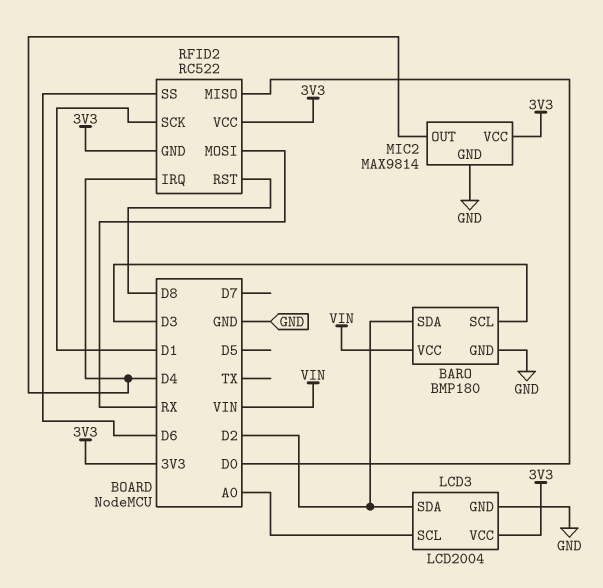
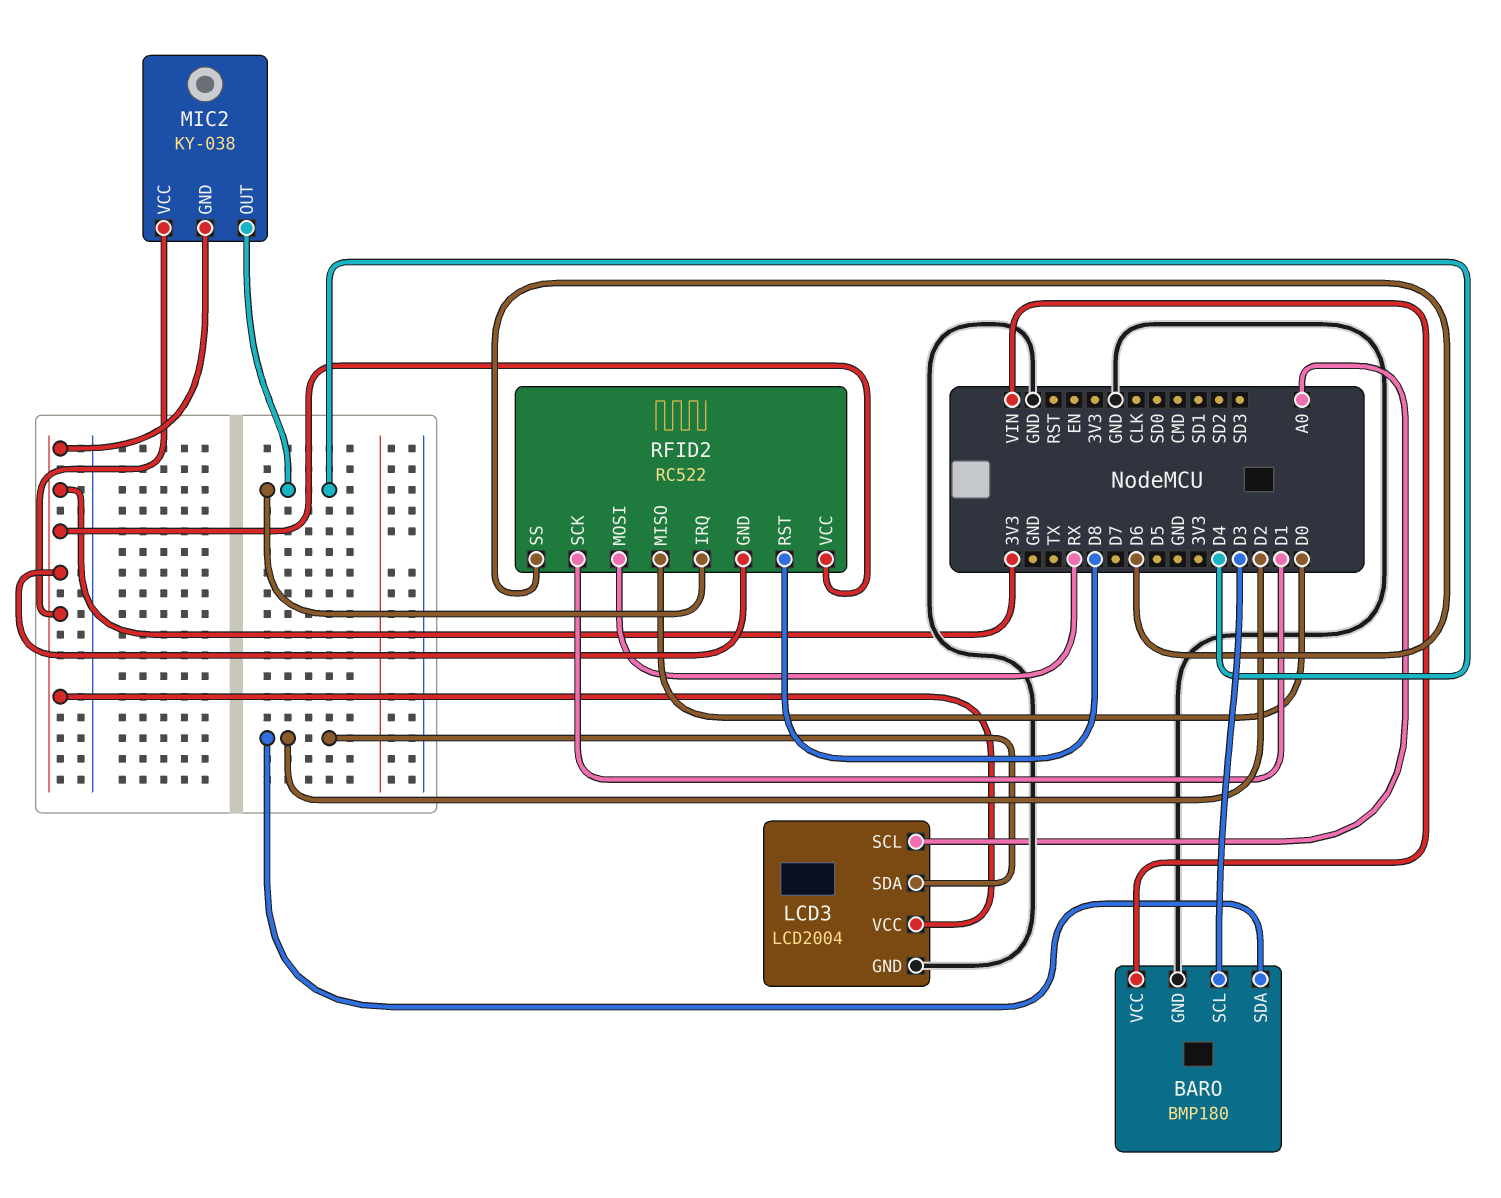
MIC2: MAX9814 -> KY-038
MIC2 pin GND: GND -> 3V3

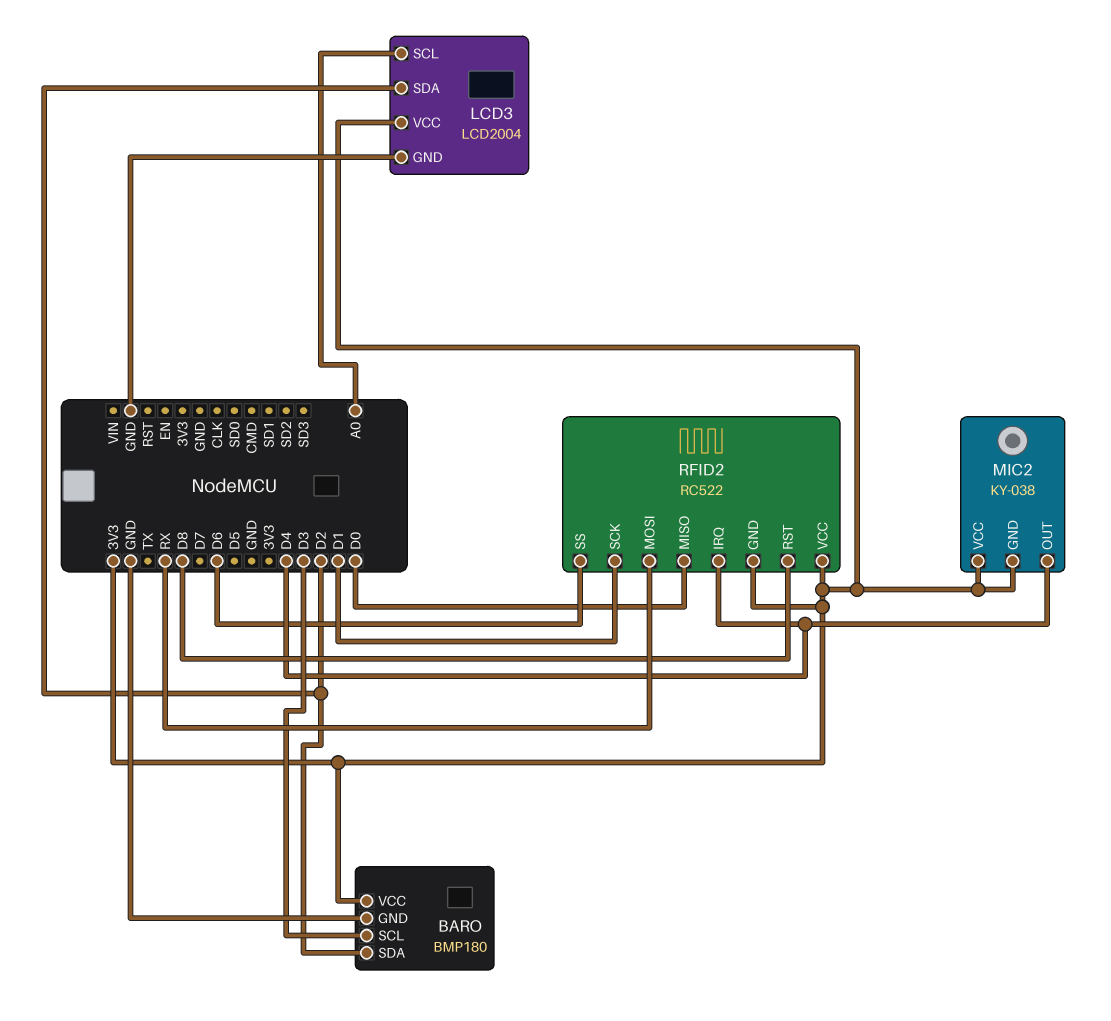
BARO pin VCC: VIN -> 3V3

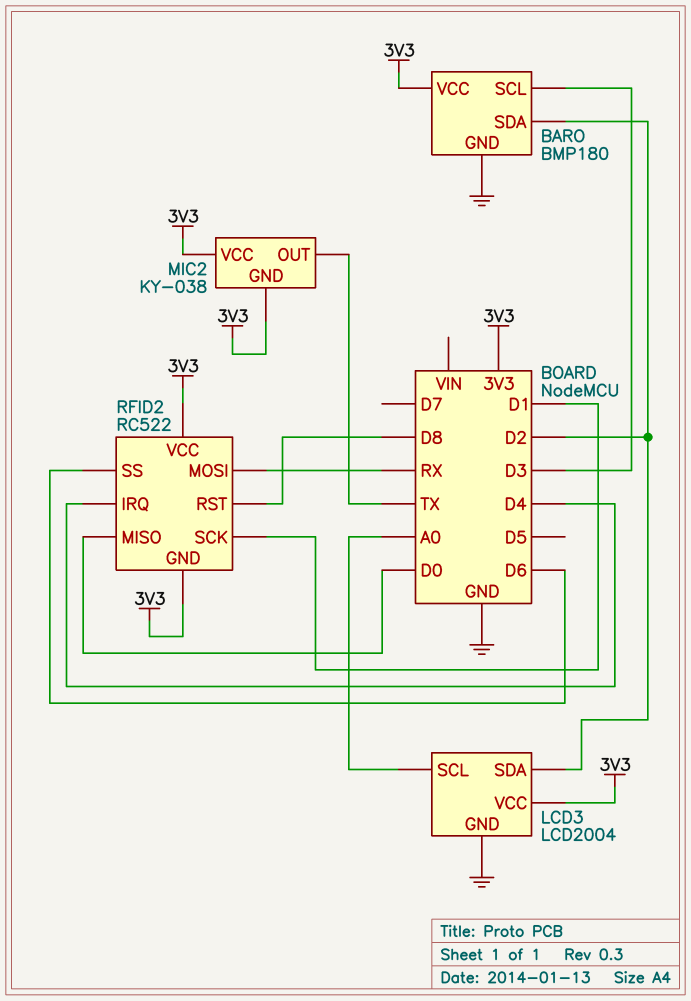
MIC2 pin OUT: D4 -> TX

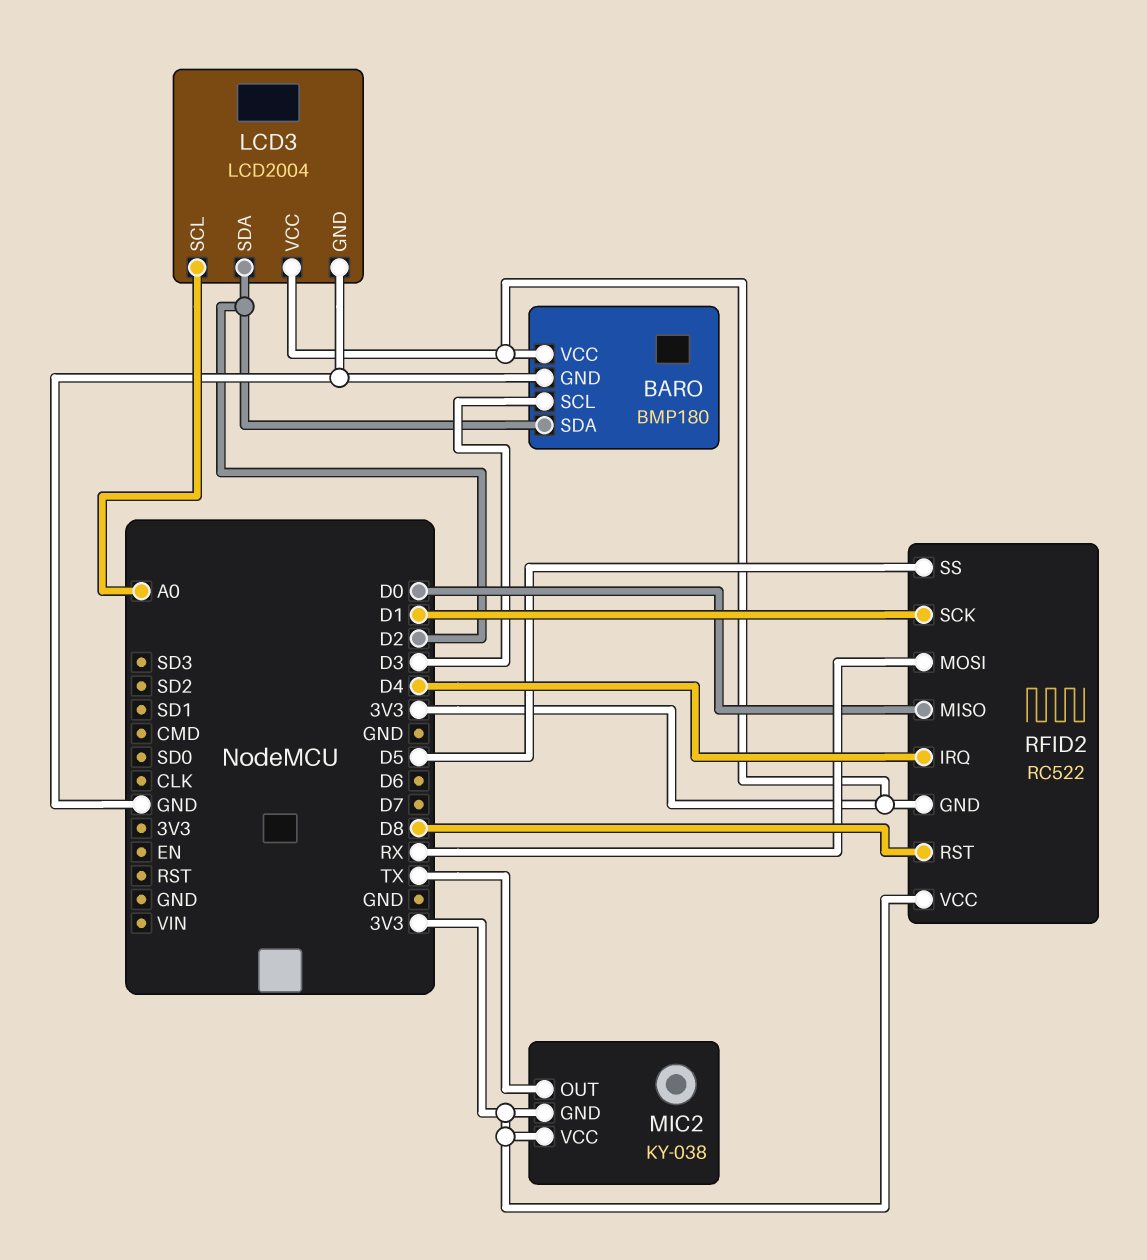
RFID2 pin SS: D6 -> D5

